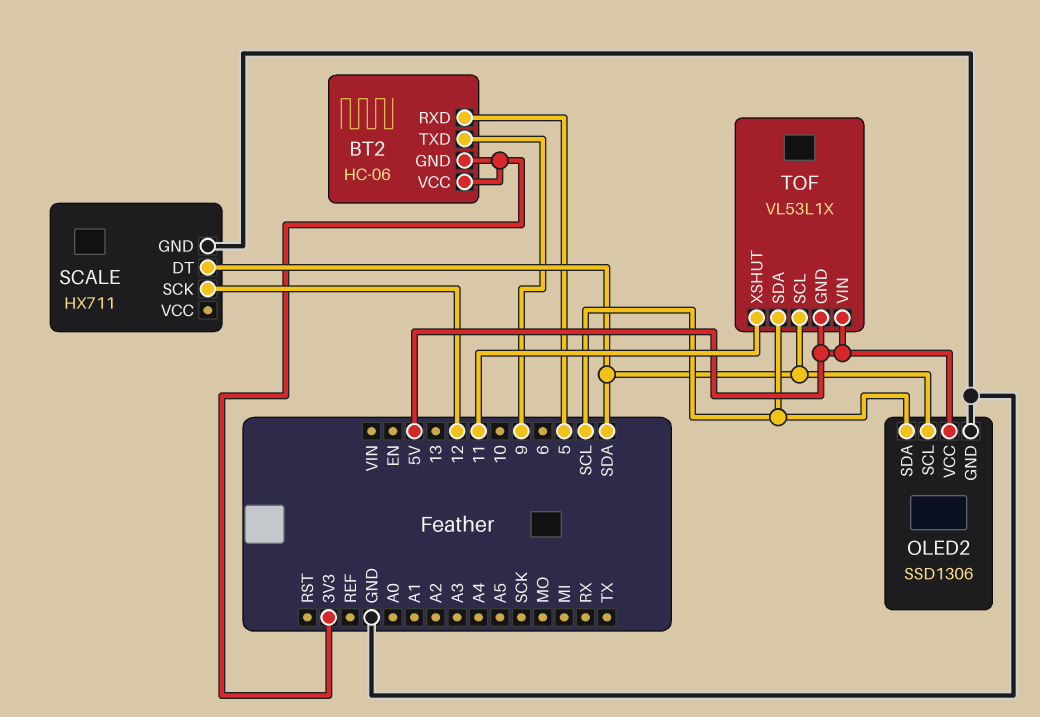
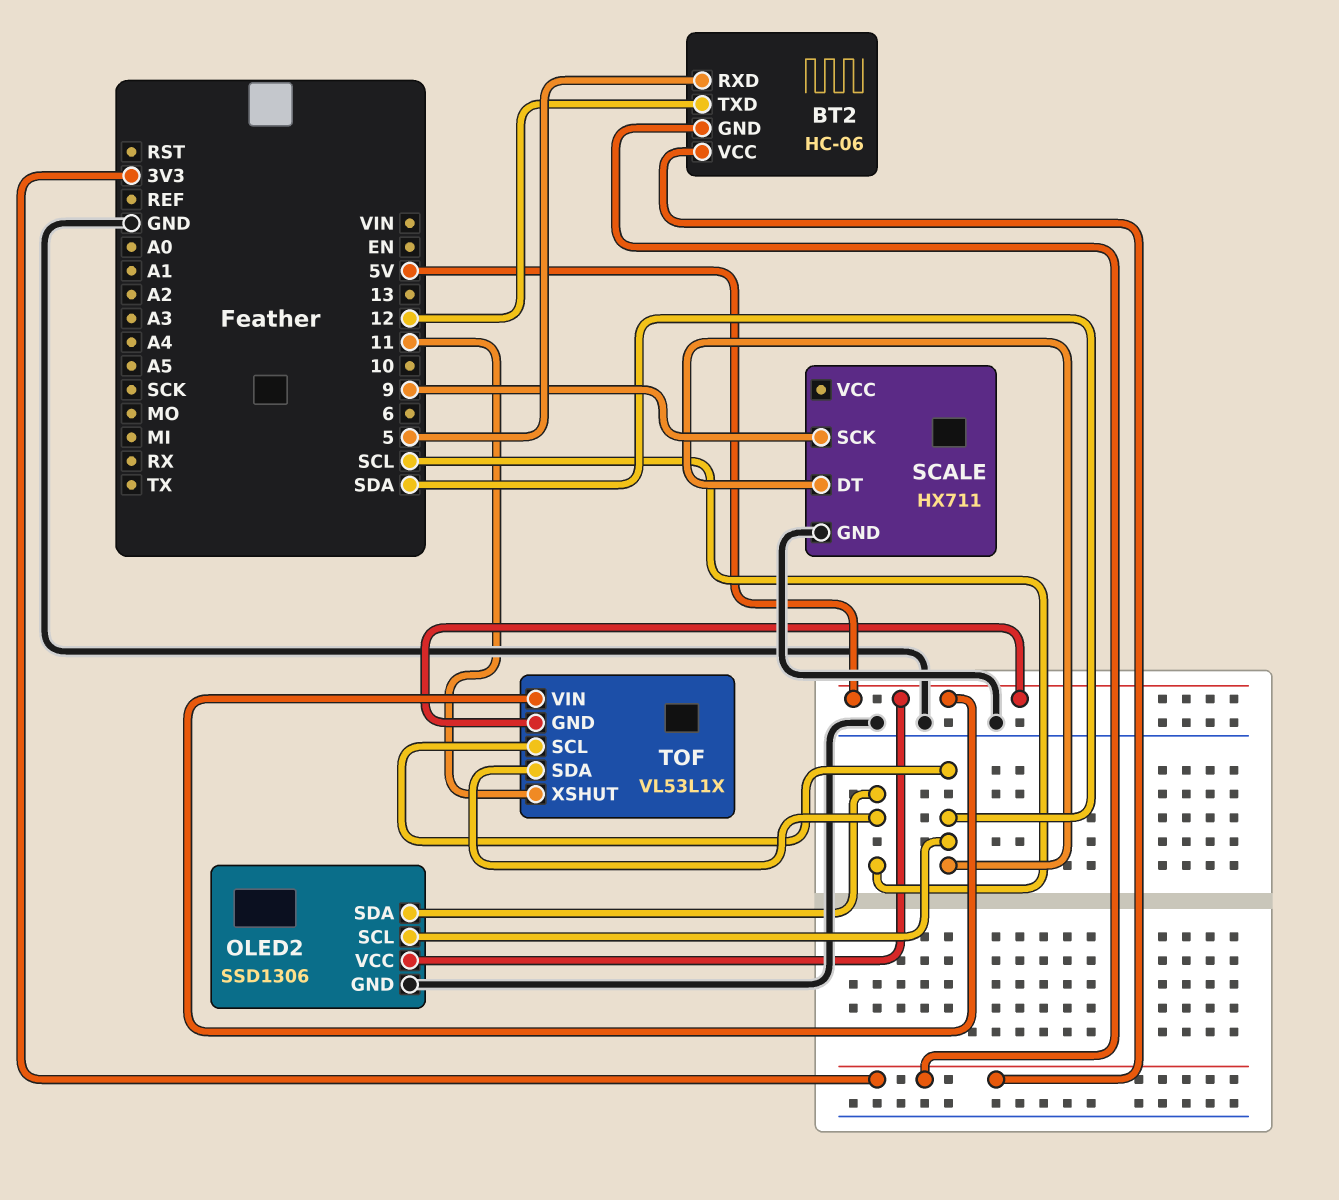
BT2 pin TXD: 9 -> 12
SCALE pin SCK: 12 -> 9

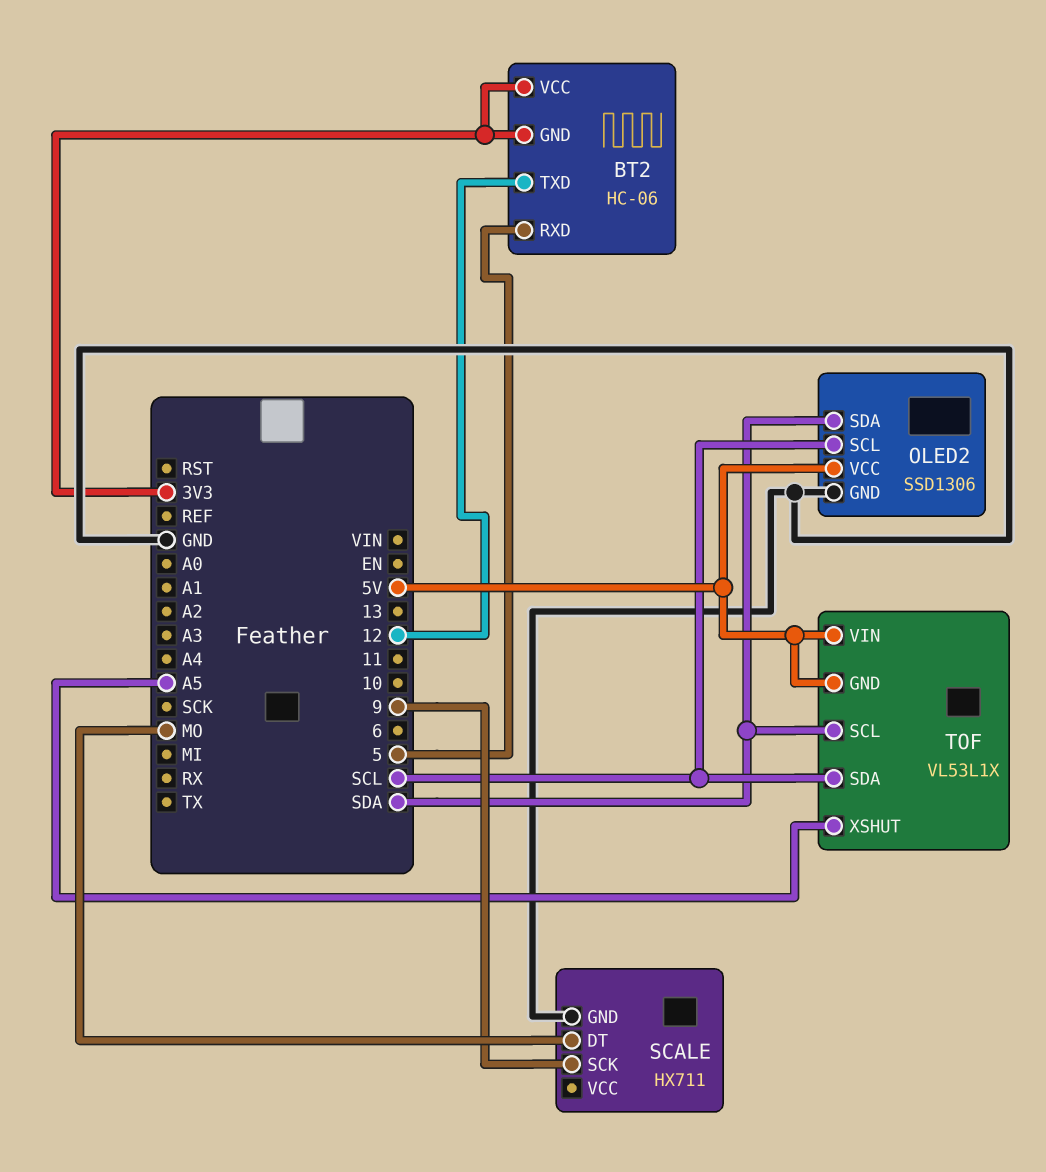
OLED2 pin SCL: SDA -> SCL
OLED2 pin SDA: SCL -> SDA
SCALE pin DT: SDA -> MO
TOF pin XSHUT: 11 -> A5

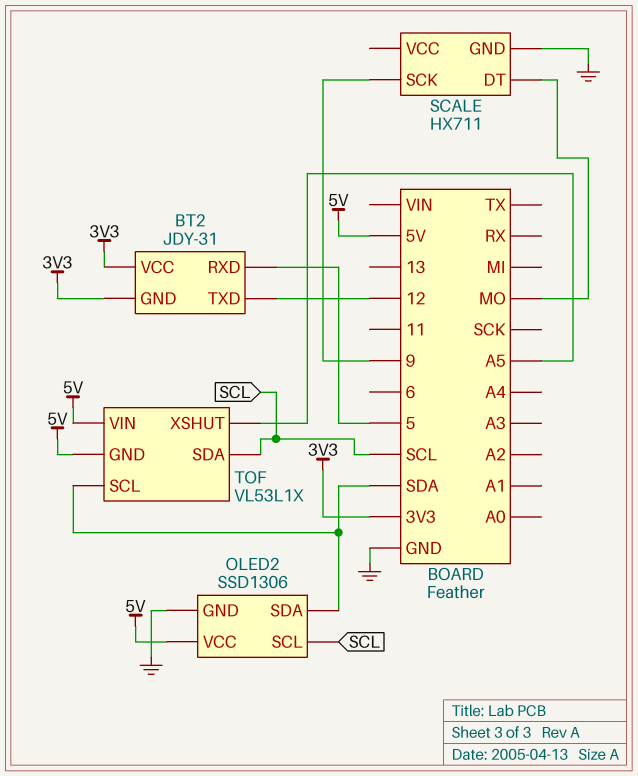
BT2: HC-06 -> JDY-31

